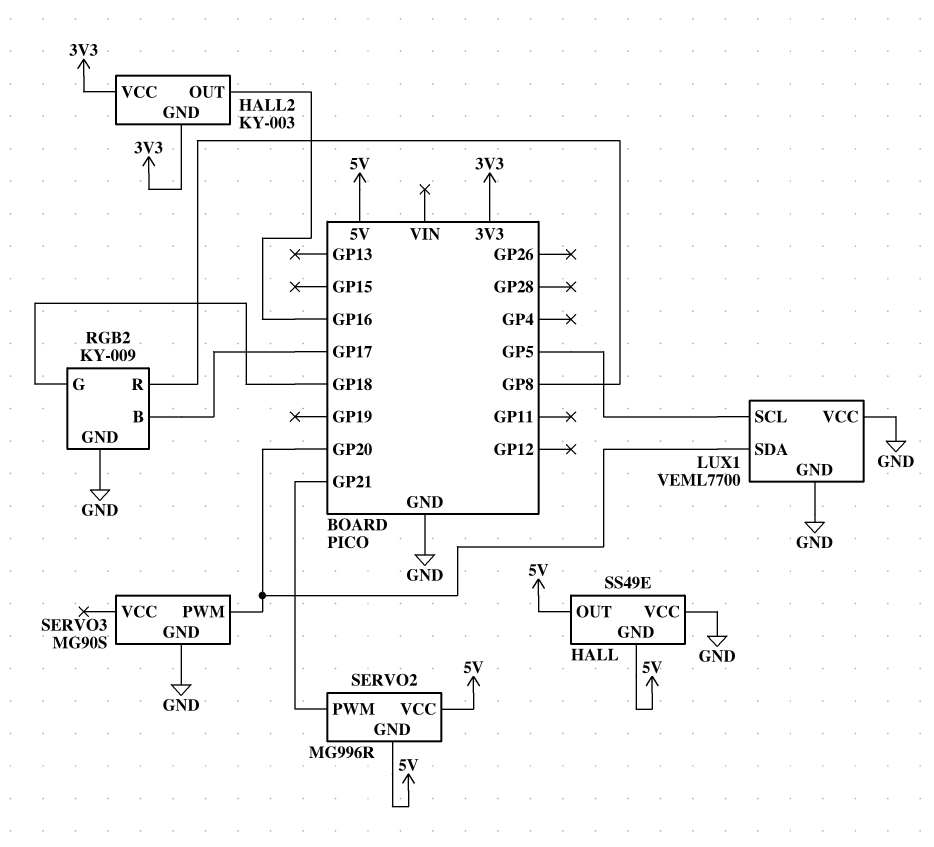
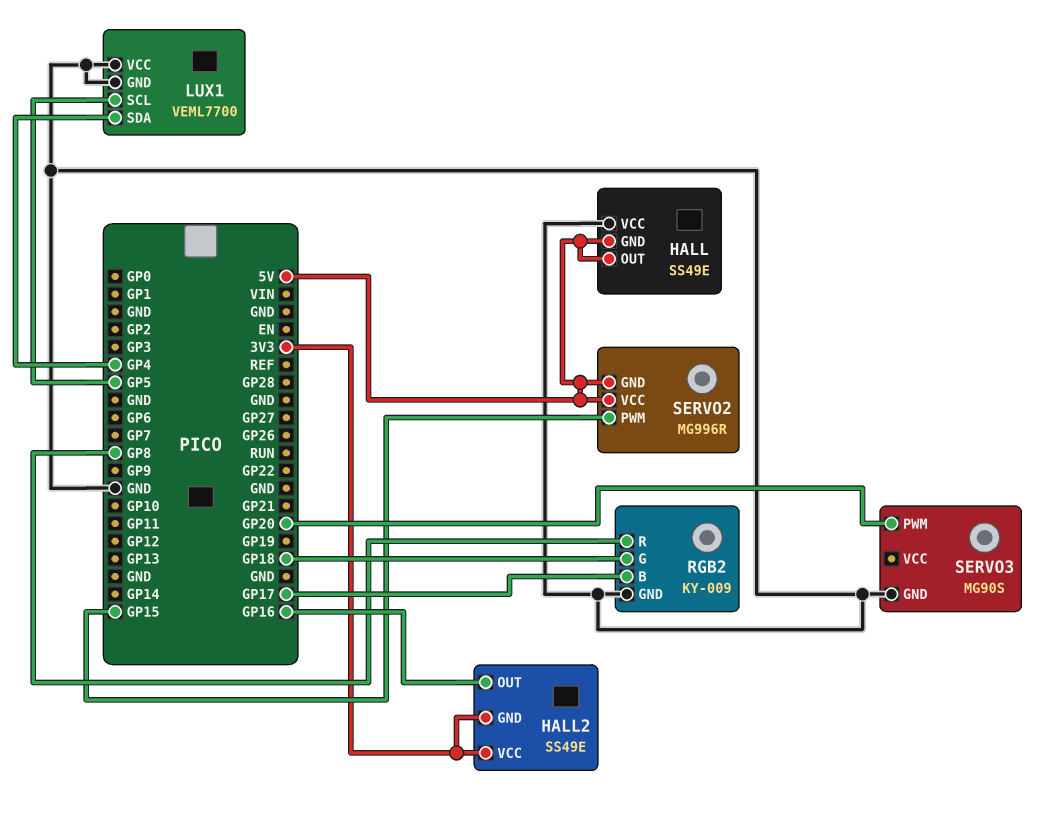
HALL2: KY-003 -> SS49E
LUX1 pin SDA: GP20 -> GP4
SERVO2 pin PWM: GP21 -> GP15

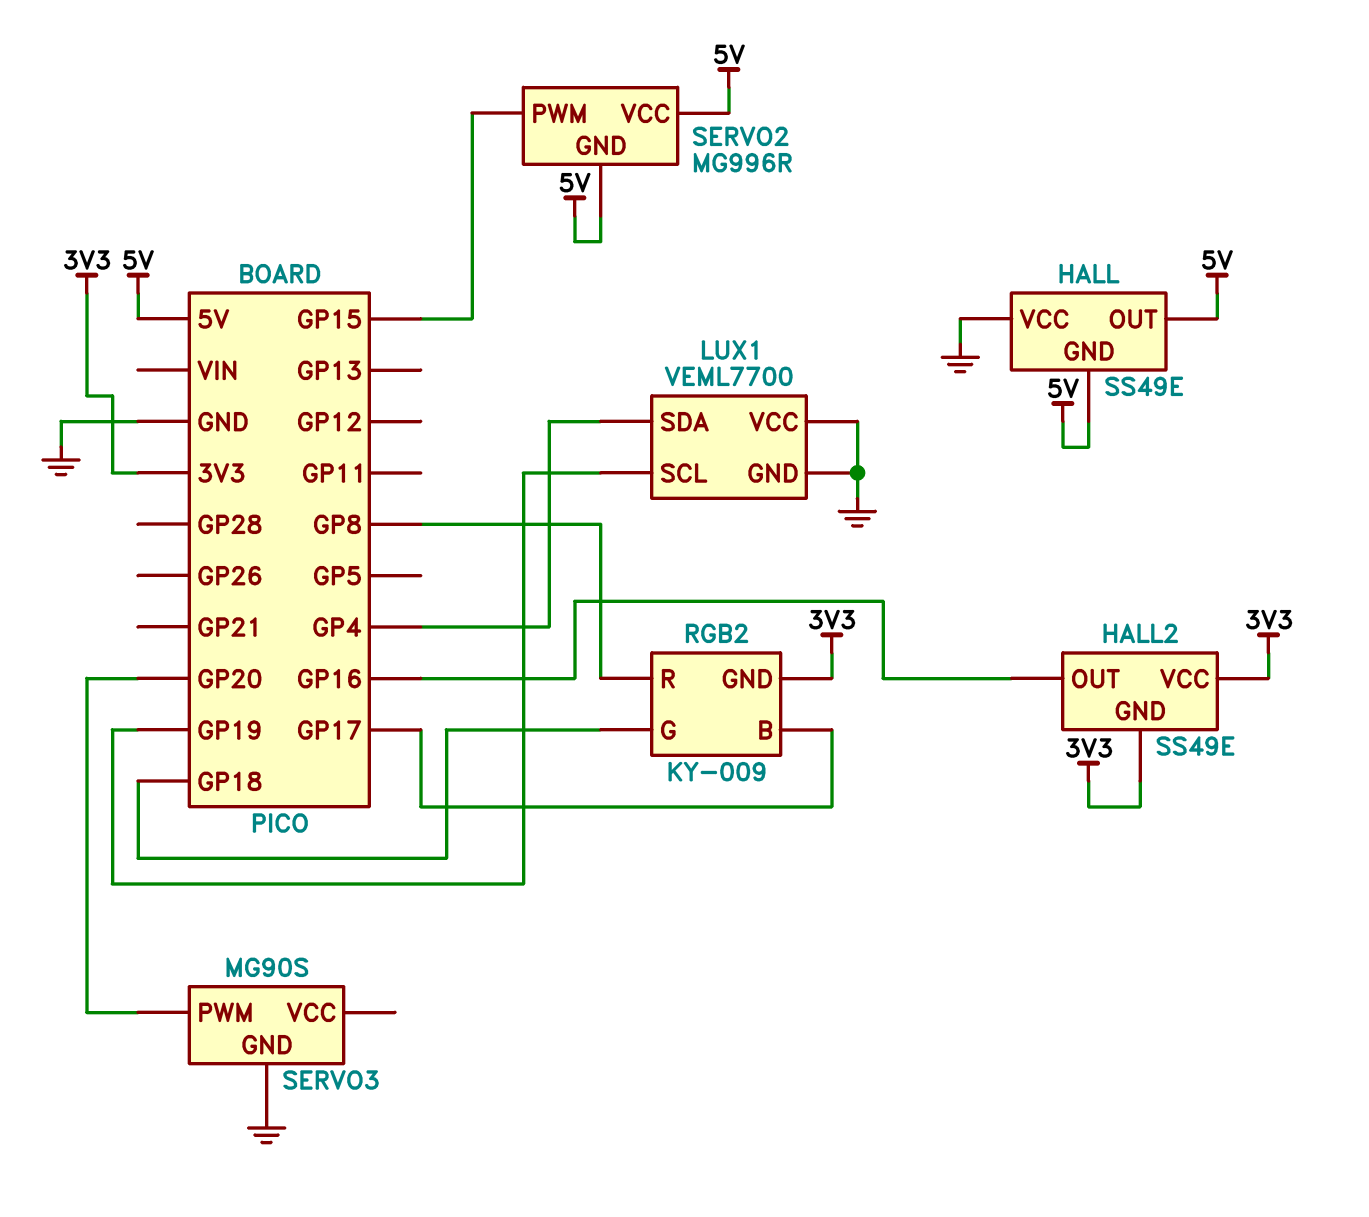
LUX1 pin SCL: GP5 -> GP19
RGB2 pin GND: GND -> 3V3

